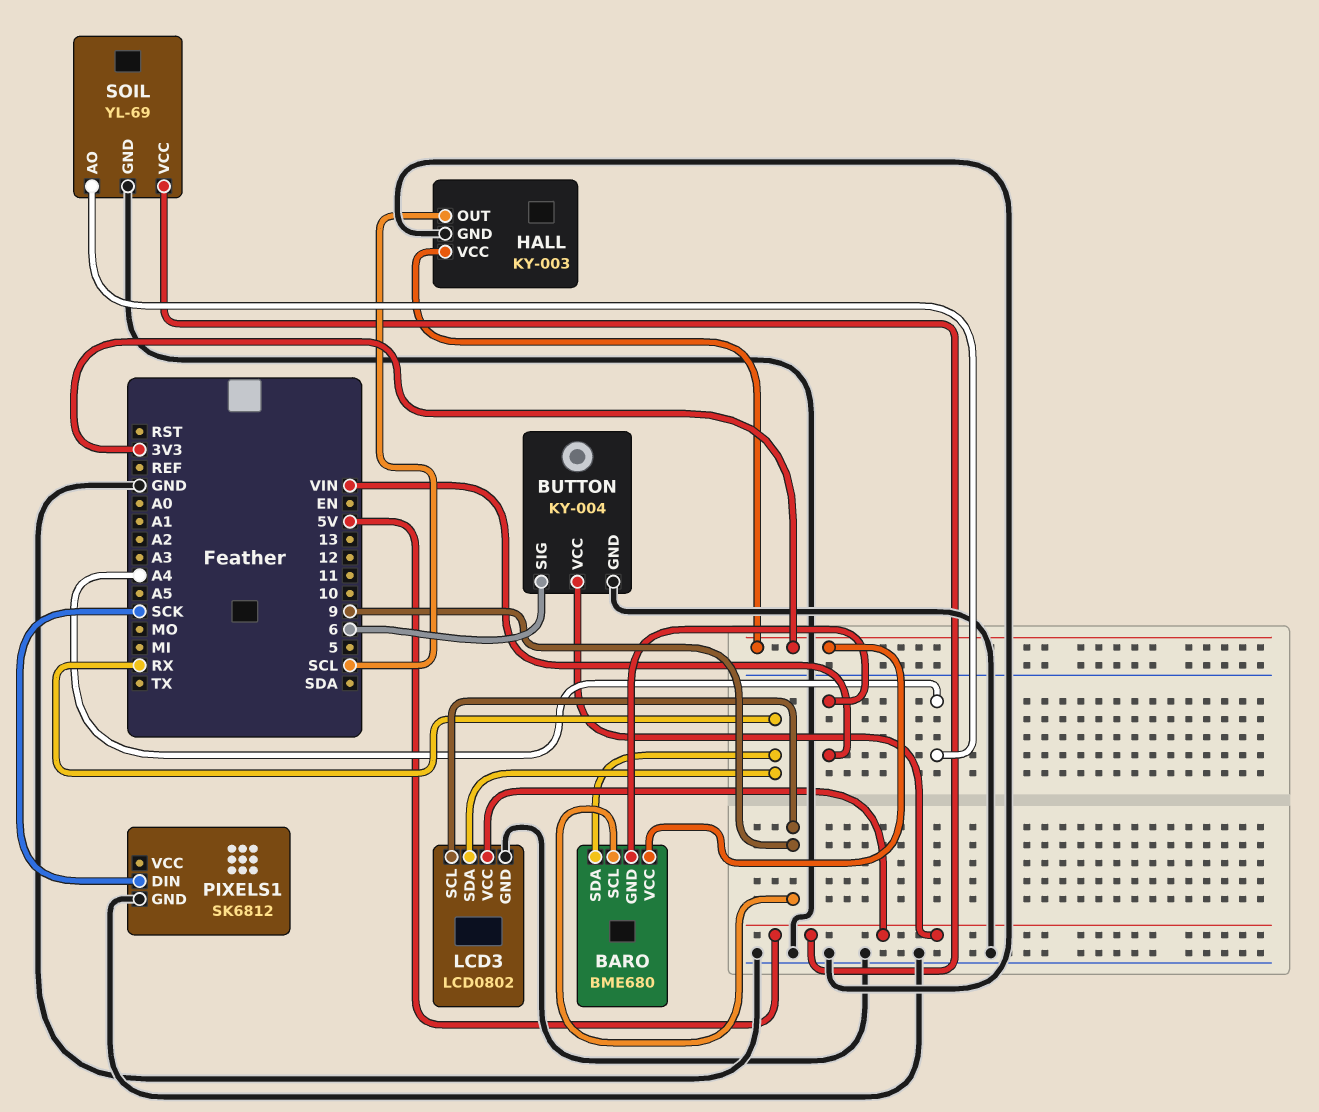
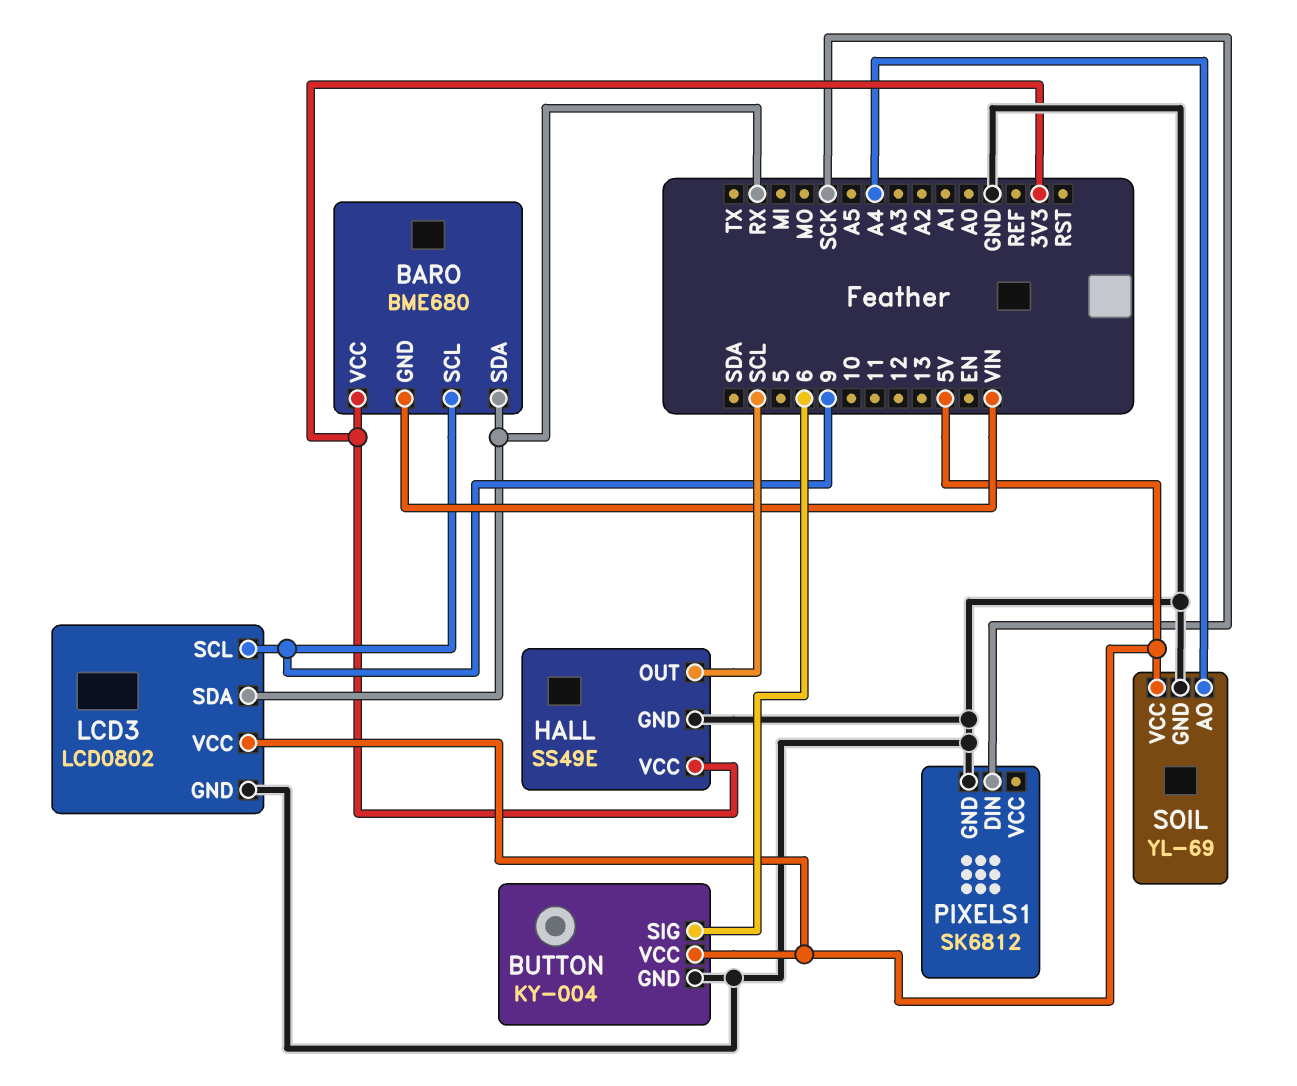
HALL: KY-003 -> SS49E

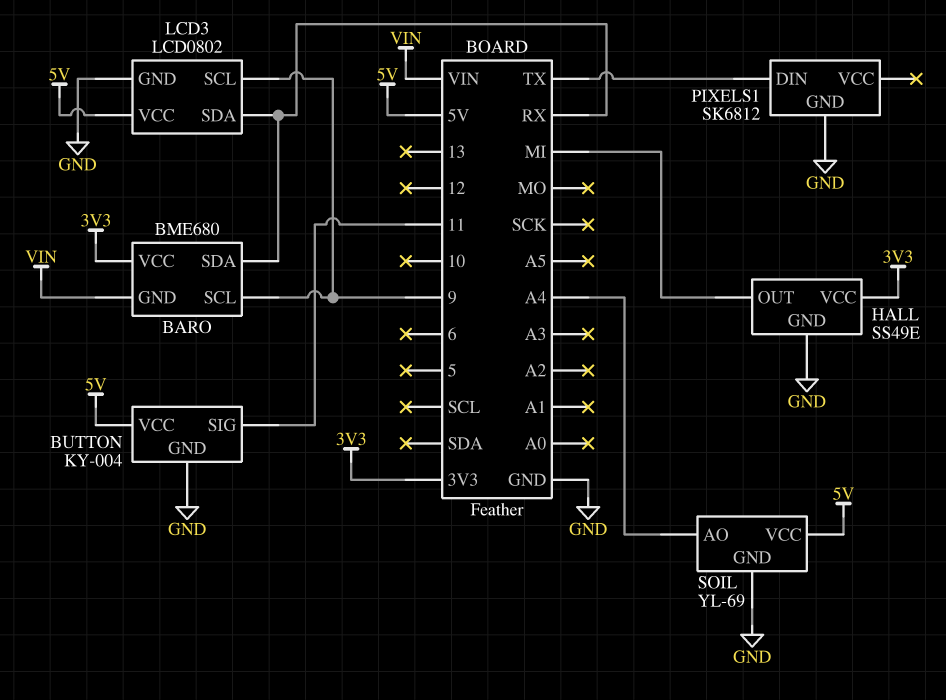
BUTTON pin SIG: 6 -> 11
HALL pin OUT: SCL -> MI
PIXELS1 pin DIN: SCK -> TX

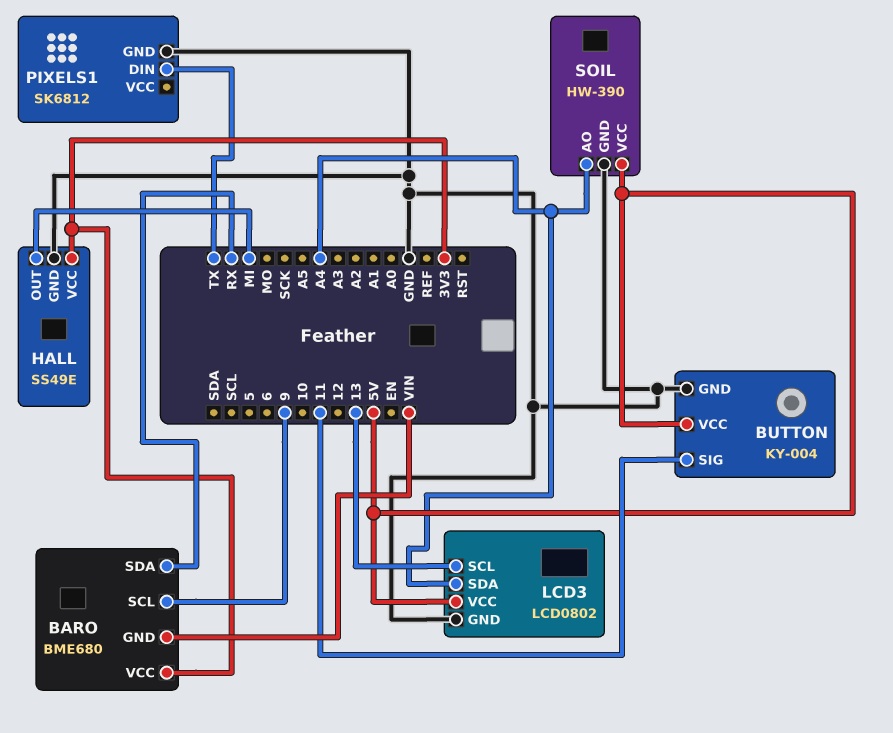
LCD3 pin SCL: 9 -> 13
LCD3 pin SDA: RX -> A4
SOIL: YL-69 -> HW-390

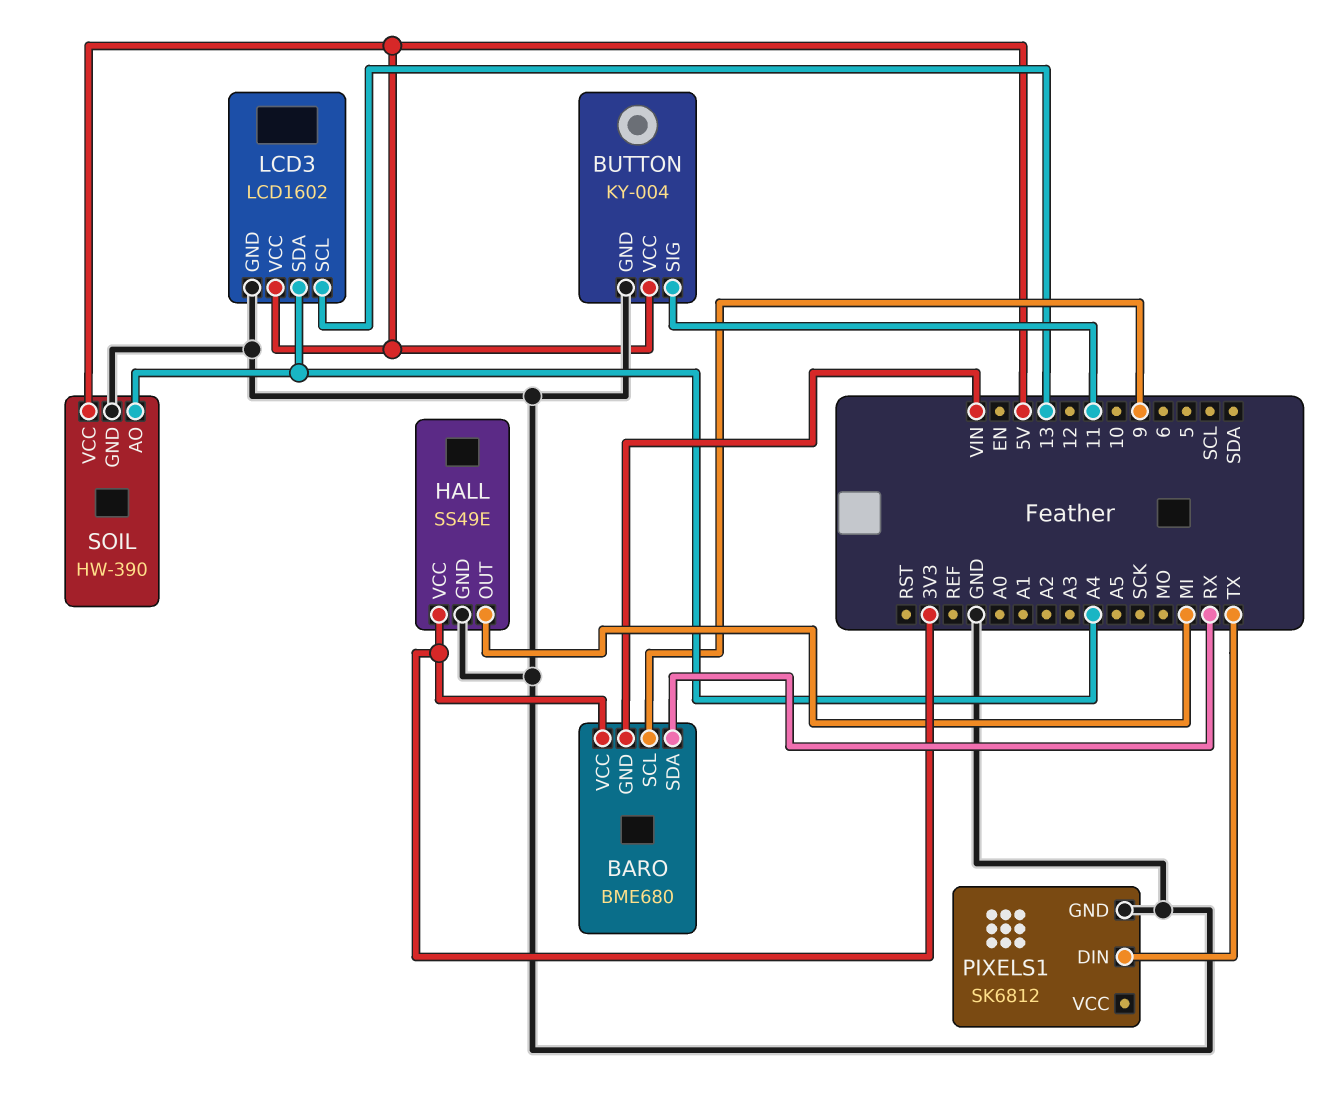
LCD3: LCD0802 -> LCD1602

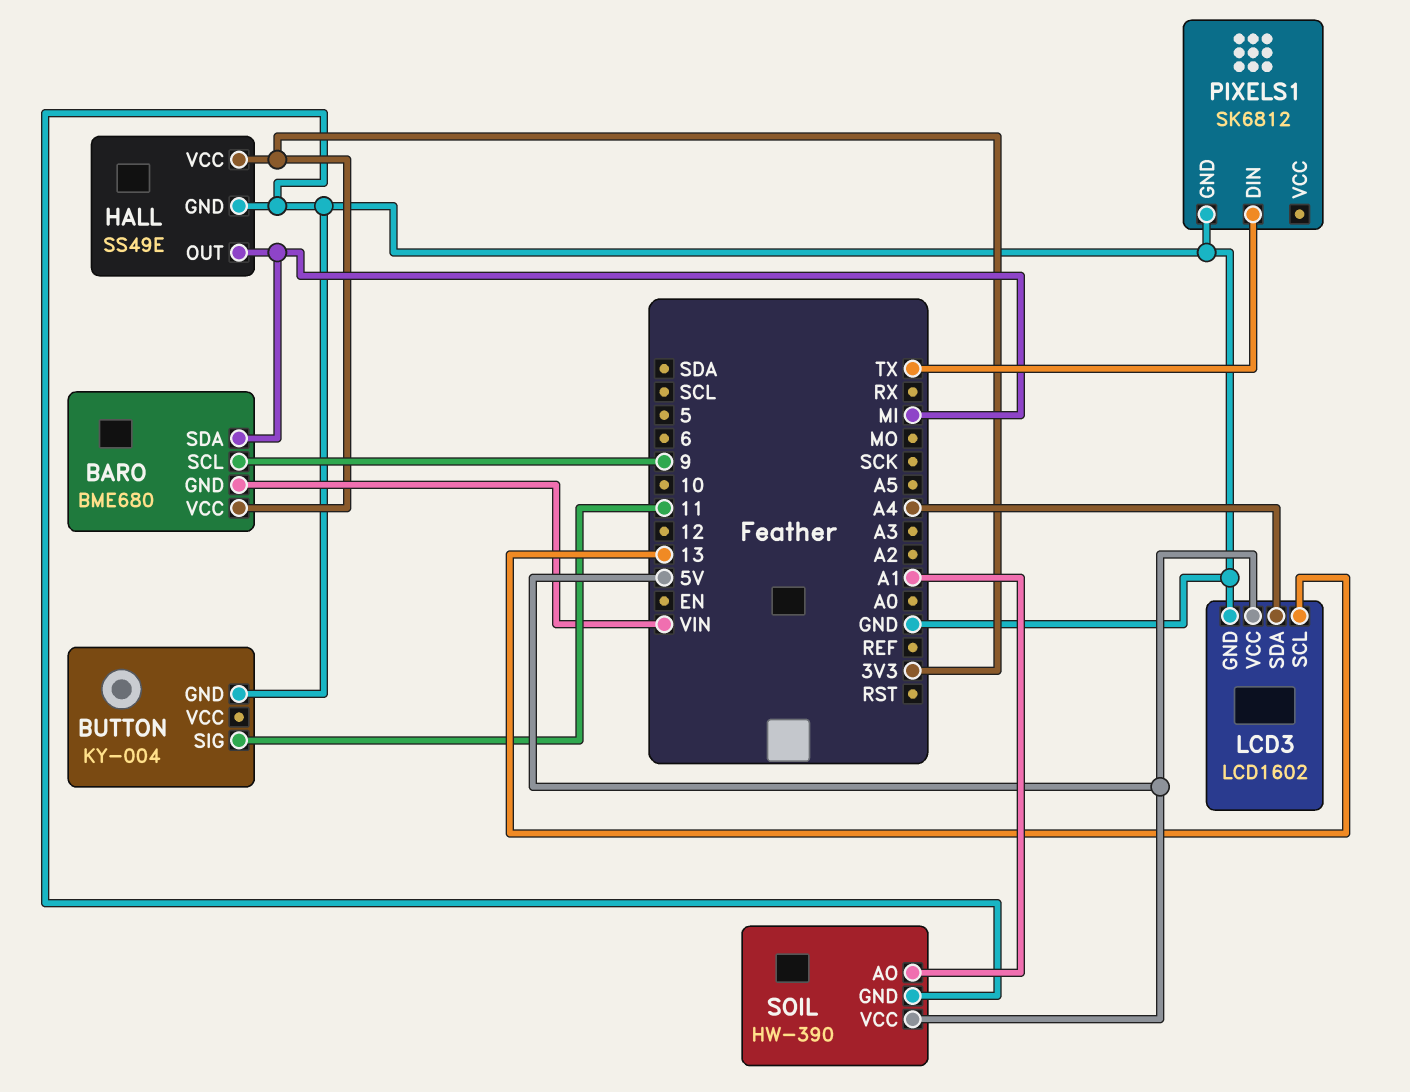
BARO pin SDA: RX -> MI
BUTTON pin VCC: 5V -> none
SOIL pin AO: A4 -> A1

